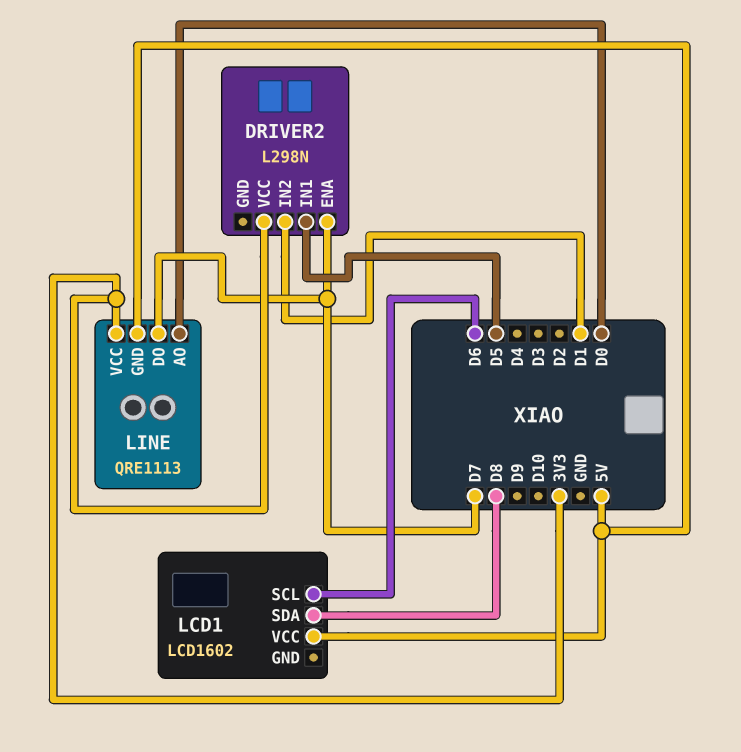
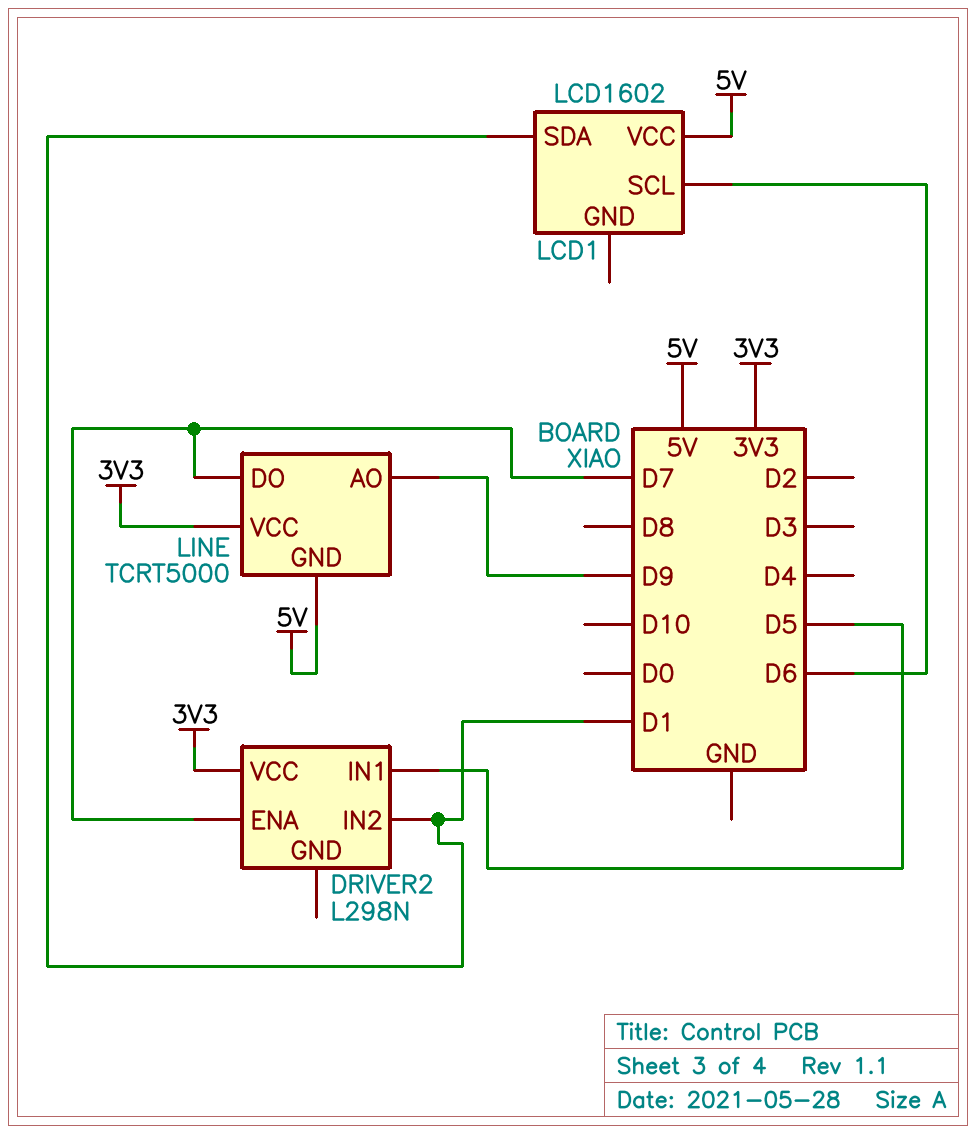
LCD1 pin SDA: D8 -> D1
LINE: QRE1113 -> TCRT5000
LINE pin AO: D0 -> D9

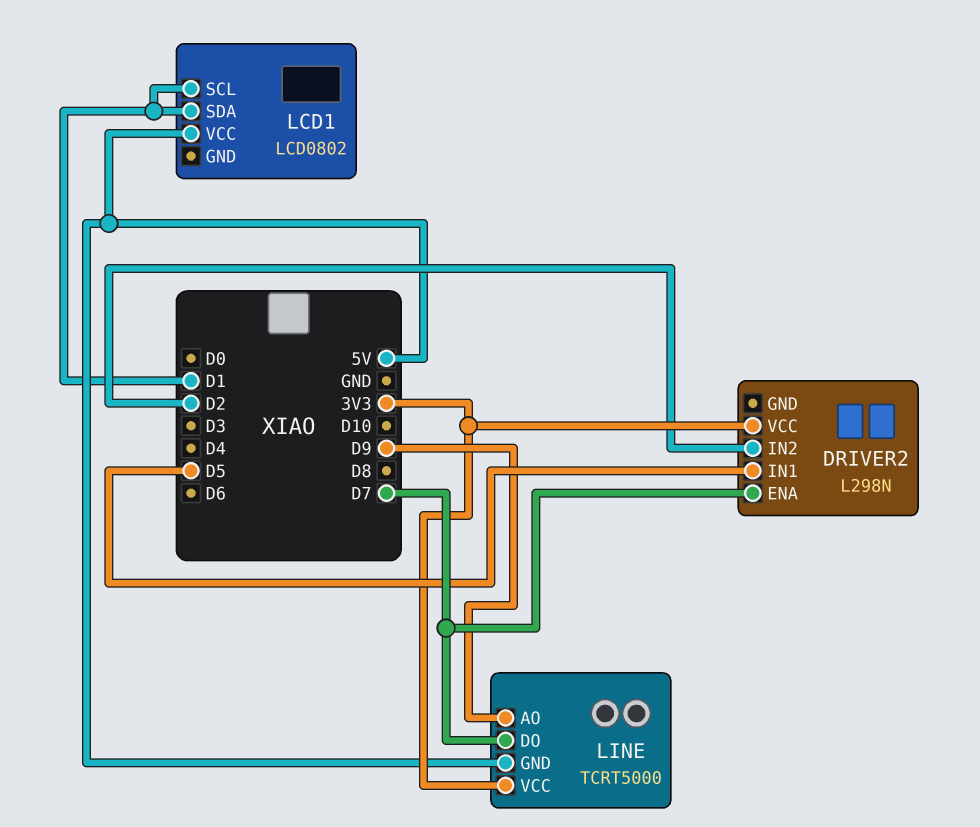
DRIVER2 pin IN2: D1 -> D2
LCD1: LCD1602 -> LCD0802
LCD1 pin SCL: D6 -> D1

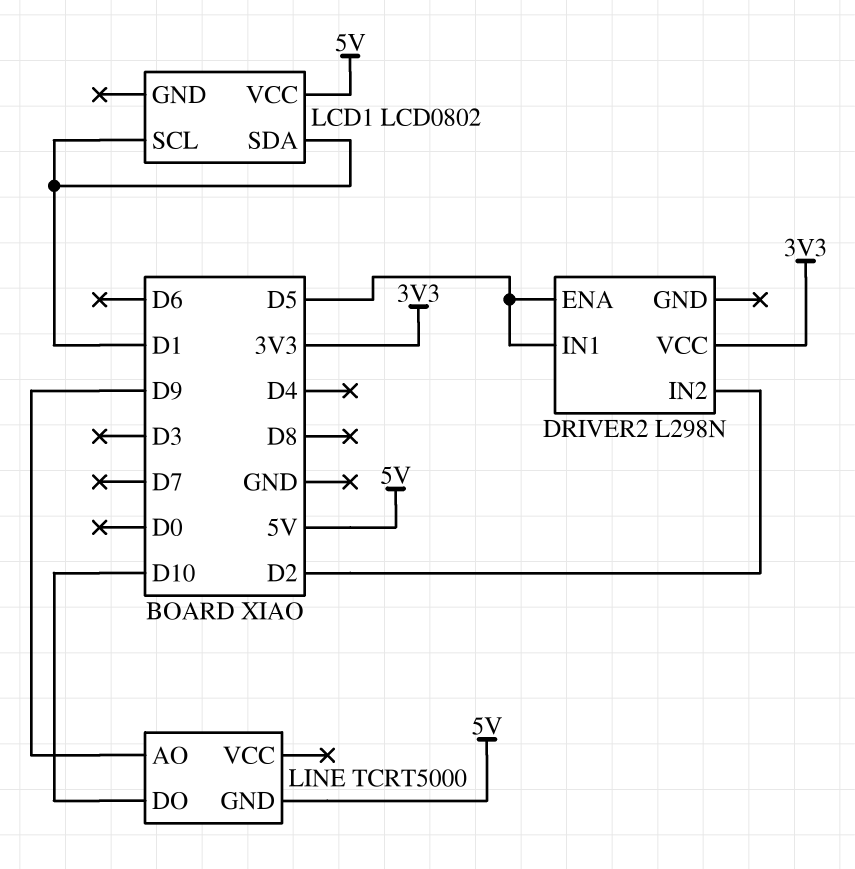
DRIVER2 pin ENA: D7 -> D5
LINE pin DO: D7 -> D10
LINE pin VCC: 3V3 -> none

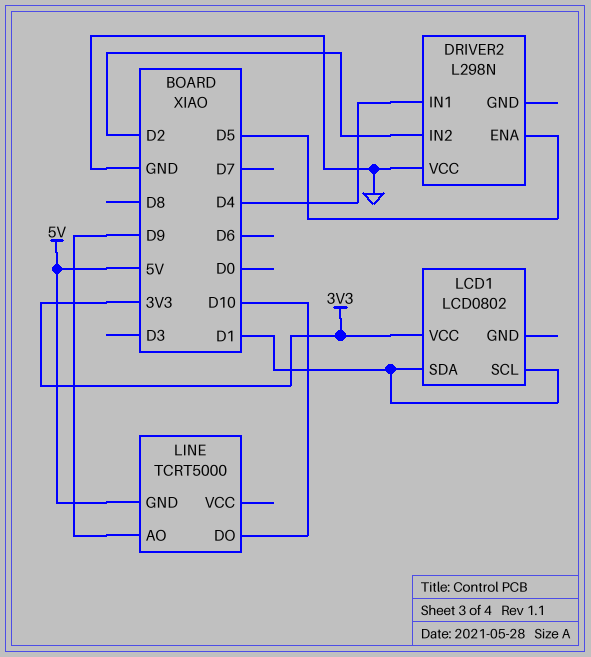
DRIVER2 pin IN1: D5 -> D4
DRIVER2 pin VCC: 3V3 -> GND
LCD1 pin VCC: 5V -> 3V3

